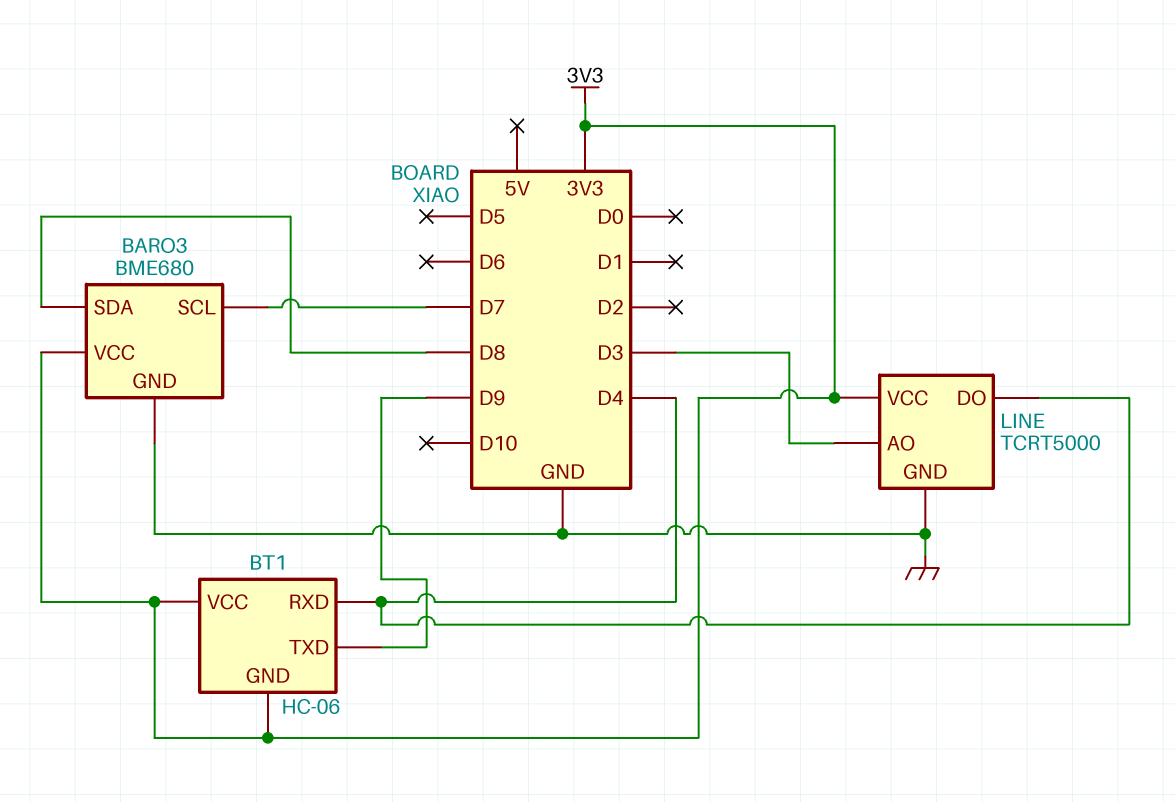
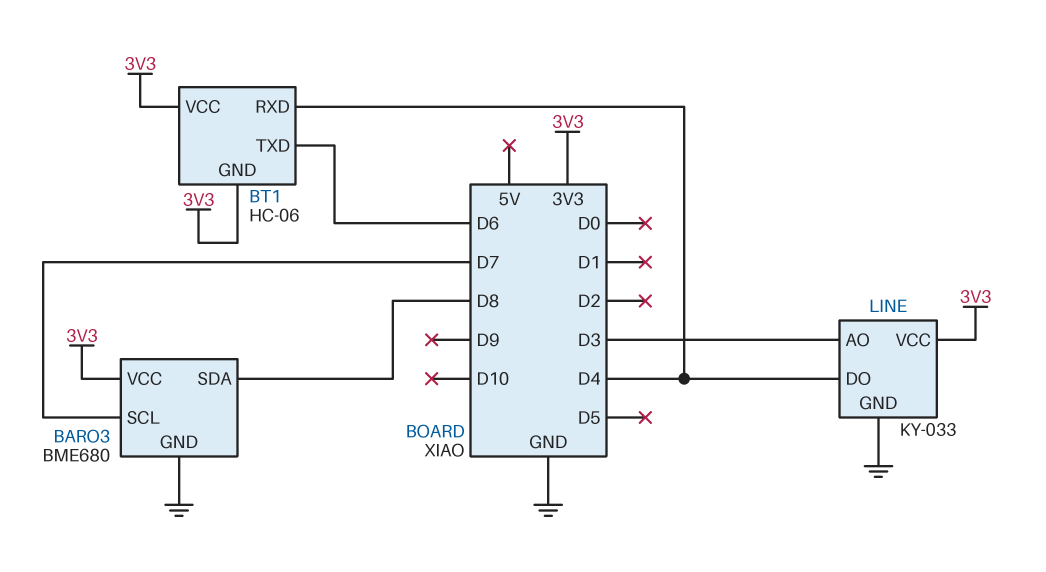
BT1 pin TXD: D9 -> D6
LINE: TCRT5000 -> KY-033

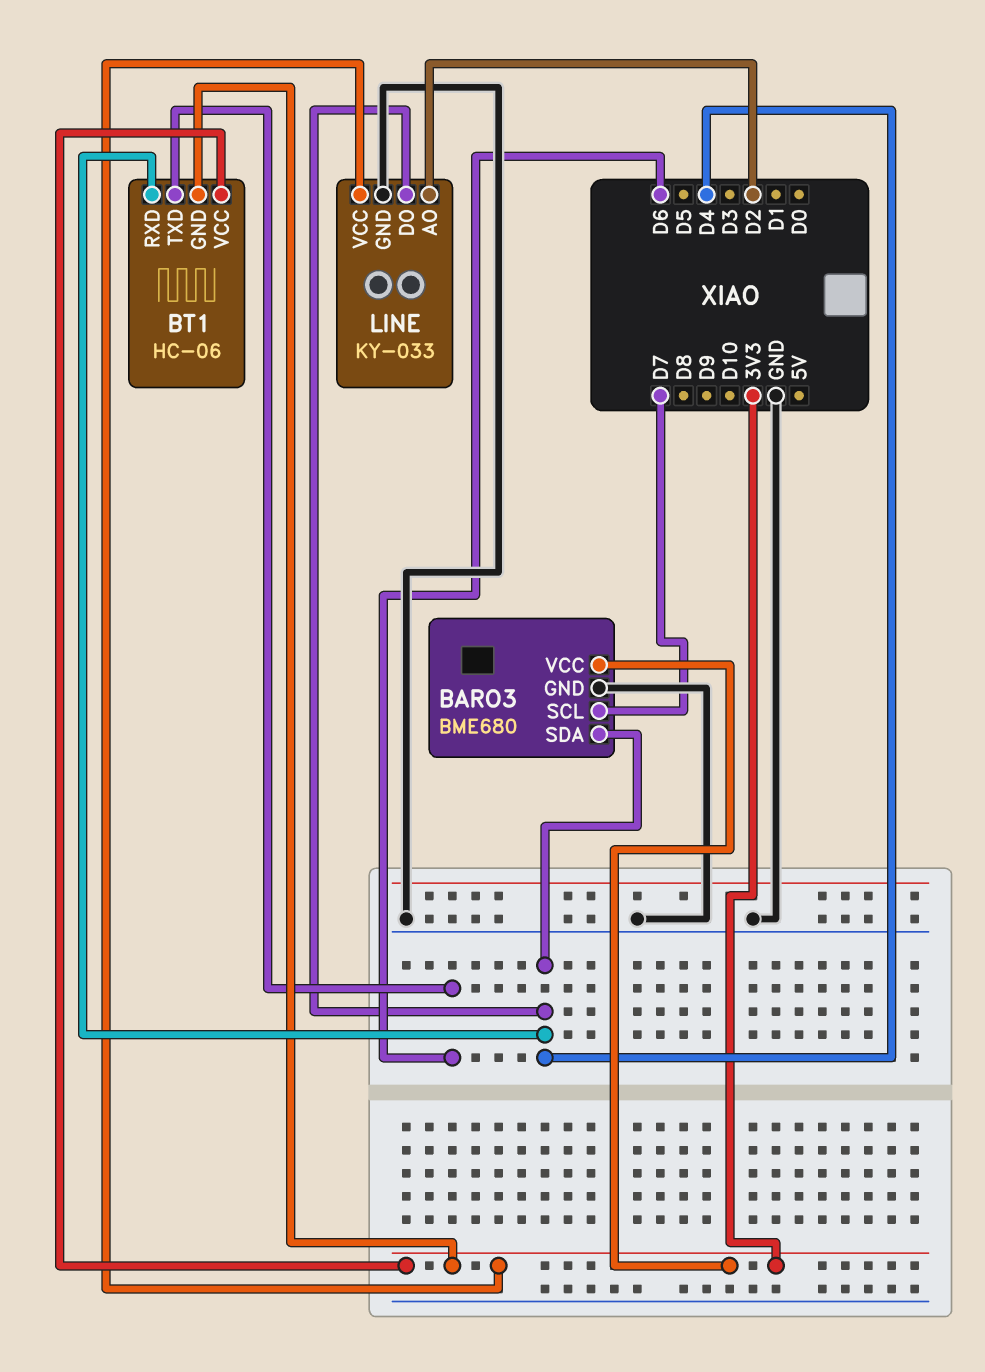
BARO3 pin SDA: D8 -> D4
LINE pin AO: D3 -> D2

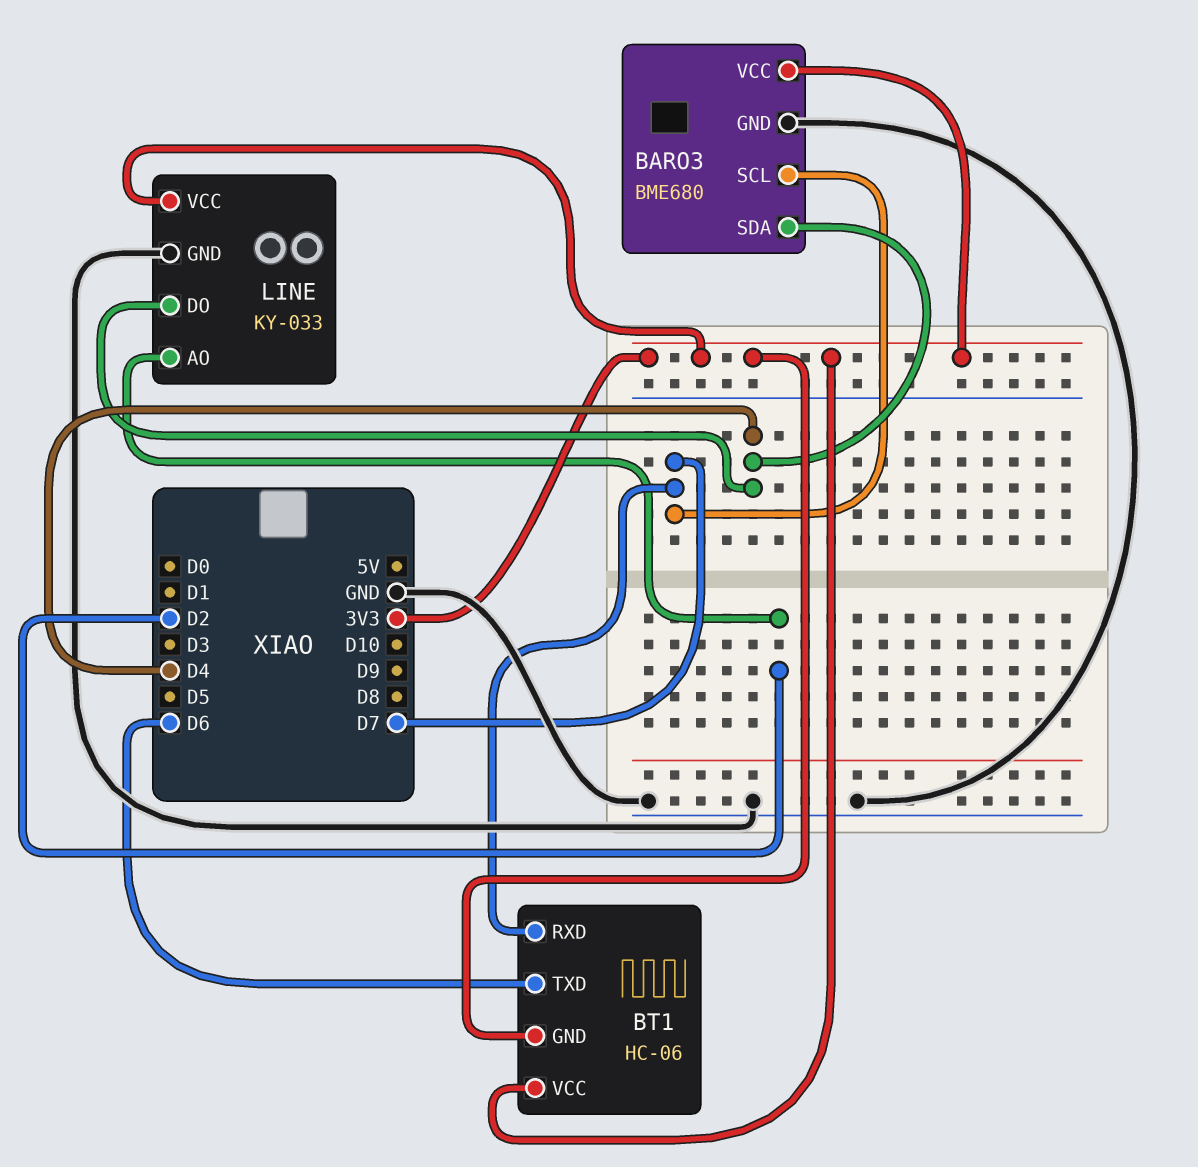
BT1 pin RXD: D4 -> D7

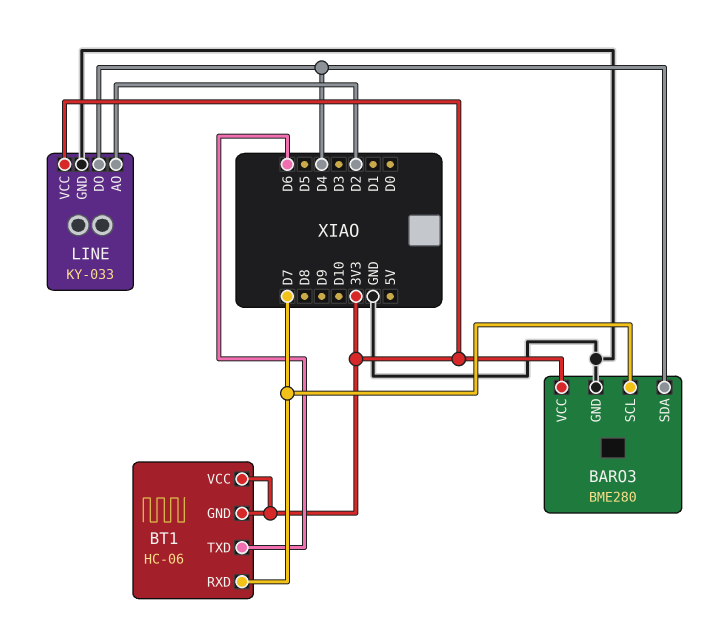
BARO3: BME680 -> BME280

